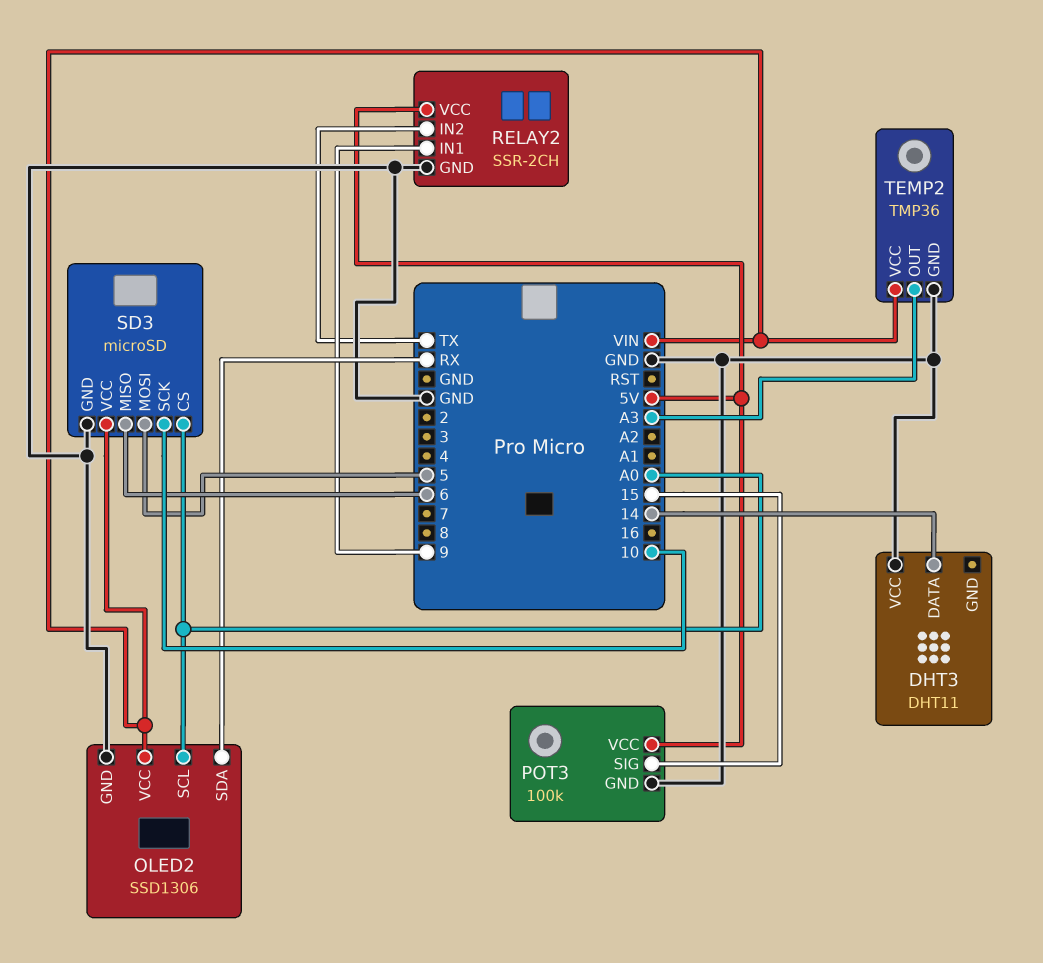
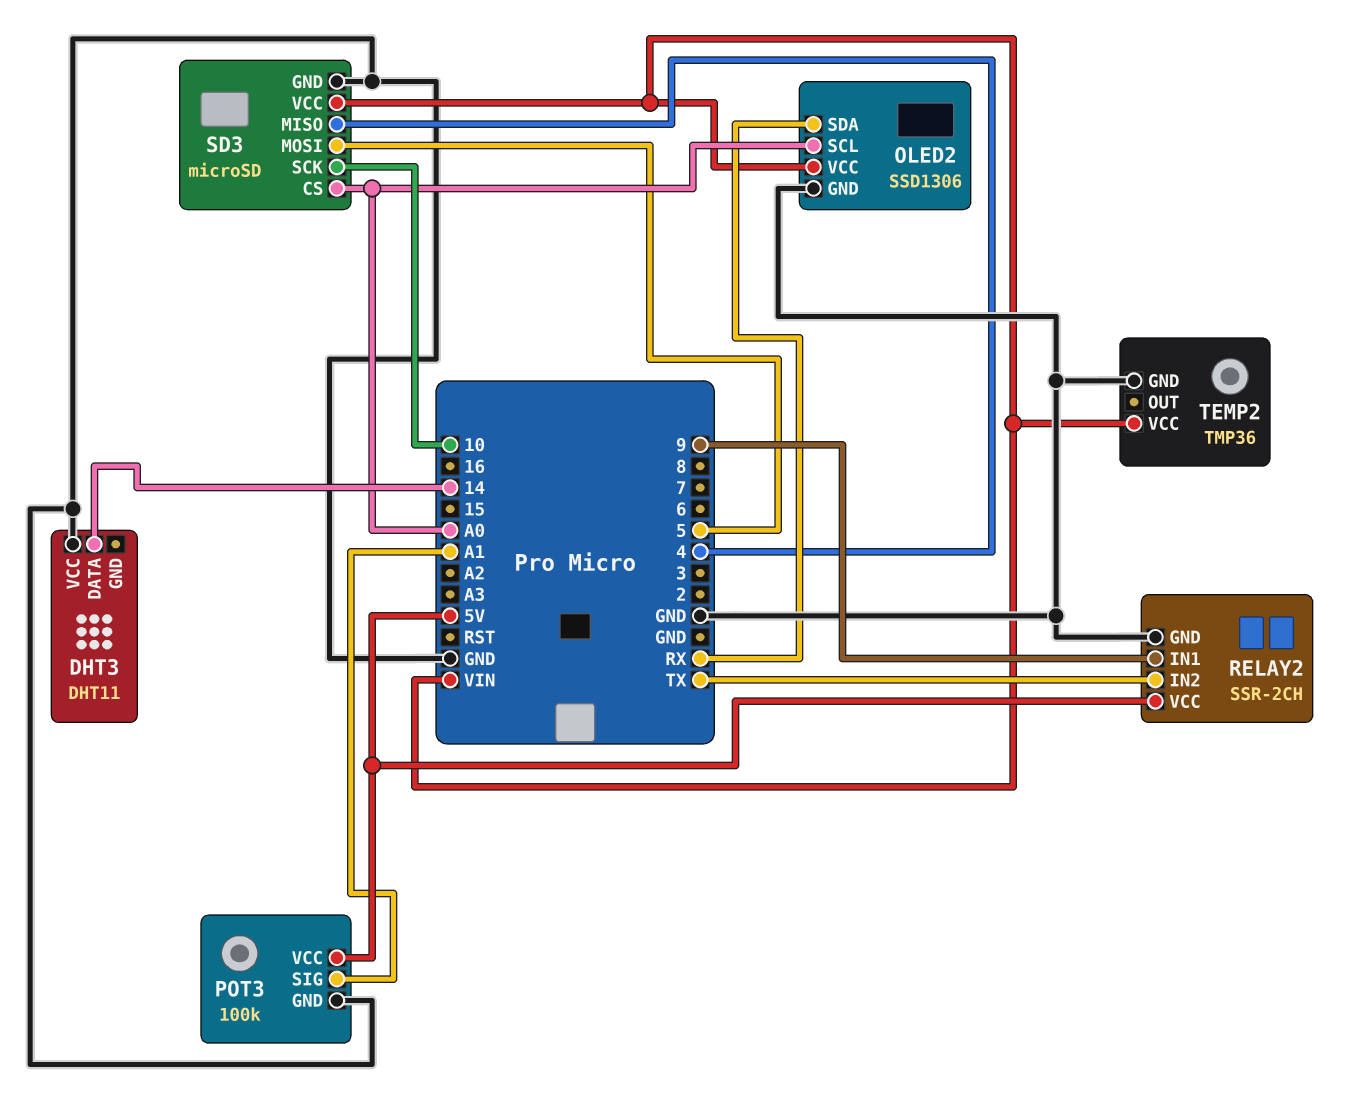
POT3 pin SIG: 15 -> A1
SD3 pin MISO: 6 -> 4
TEMP2 pin OUT: A3 -> none

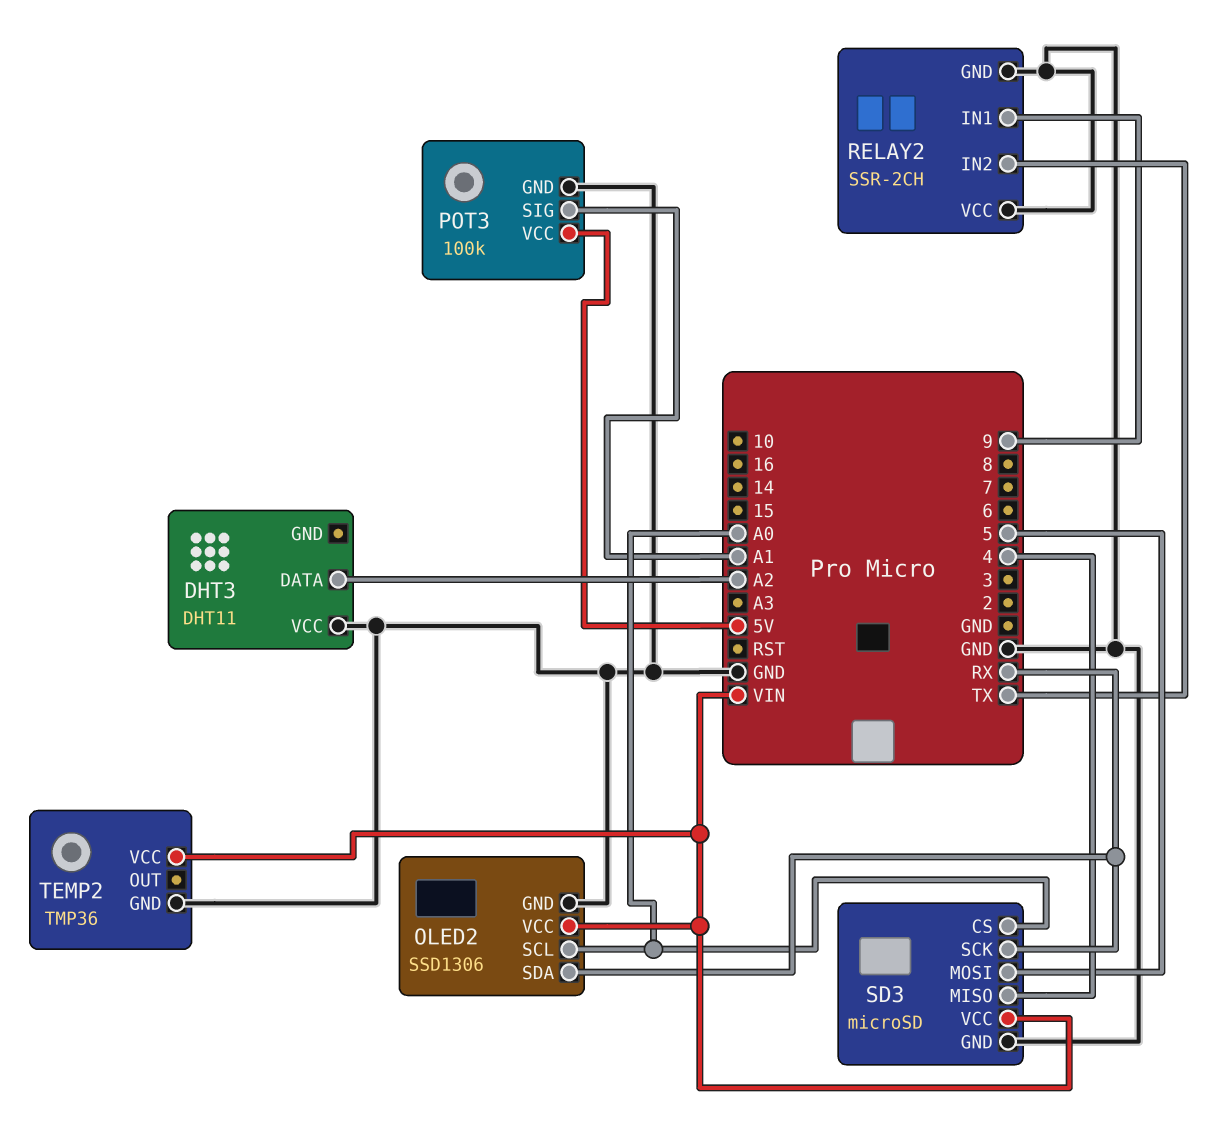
DHT3 pin DATA: 14 -> A2
RELAY2 pin VCC: 5V -> GND
SD3 pin SCK: 10 -> RX

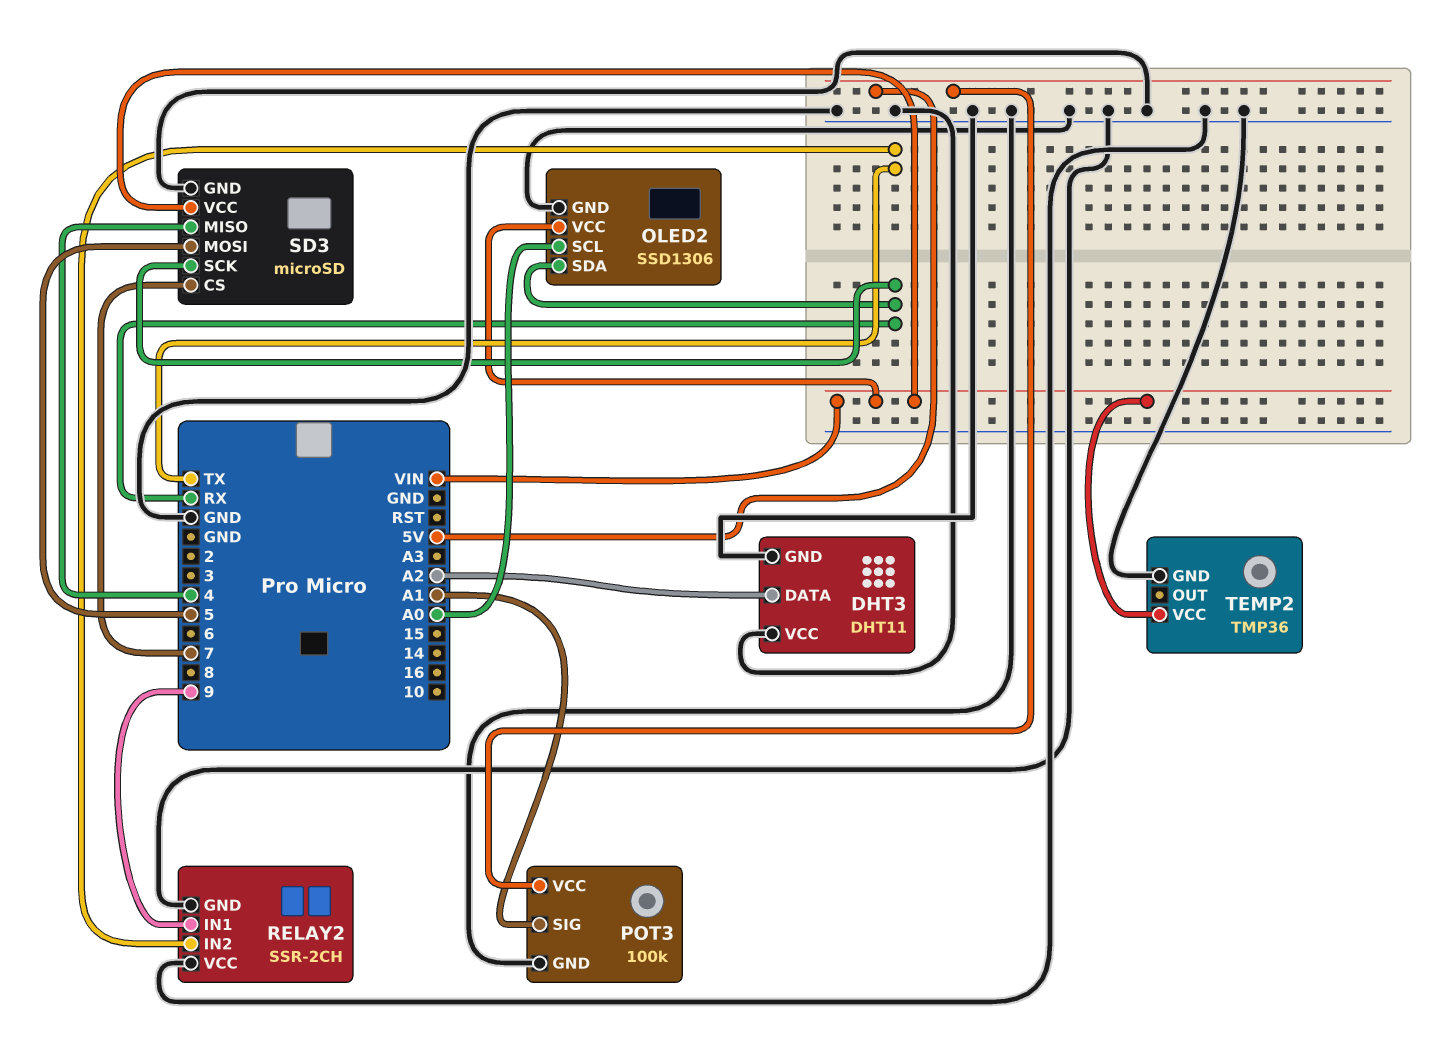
DHT3 pin GND: none -> GND
SD3 pin CS: A0 -> 7

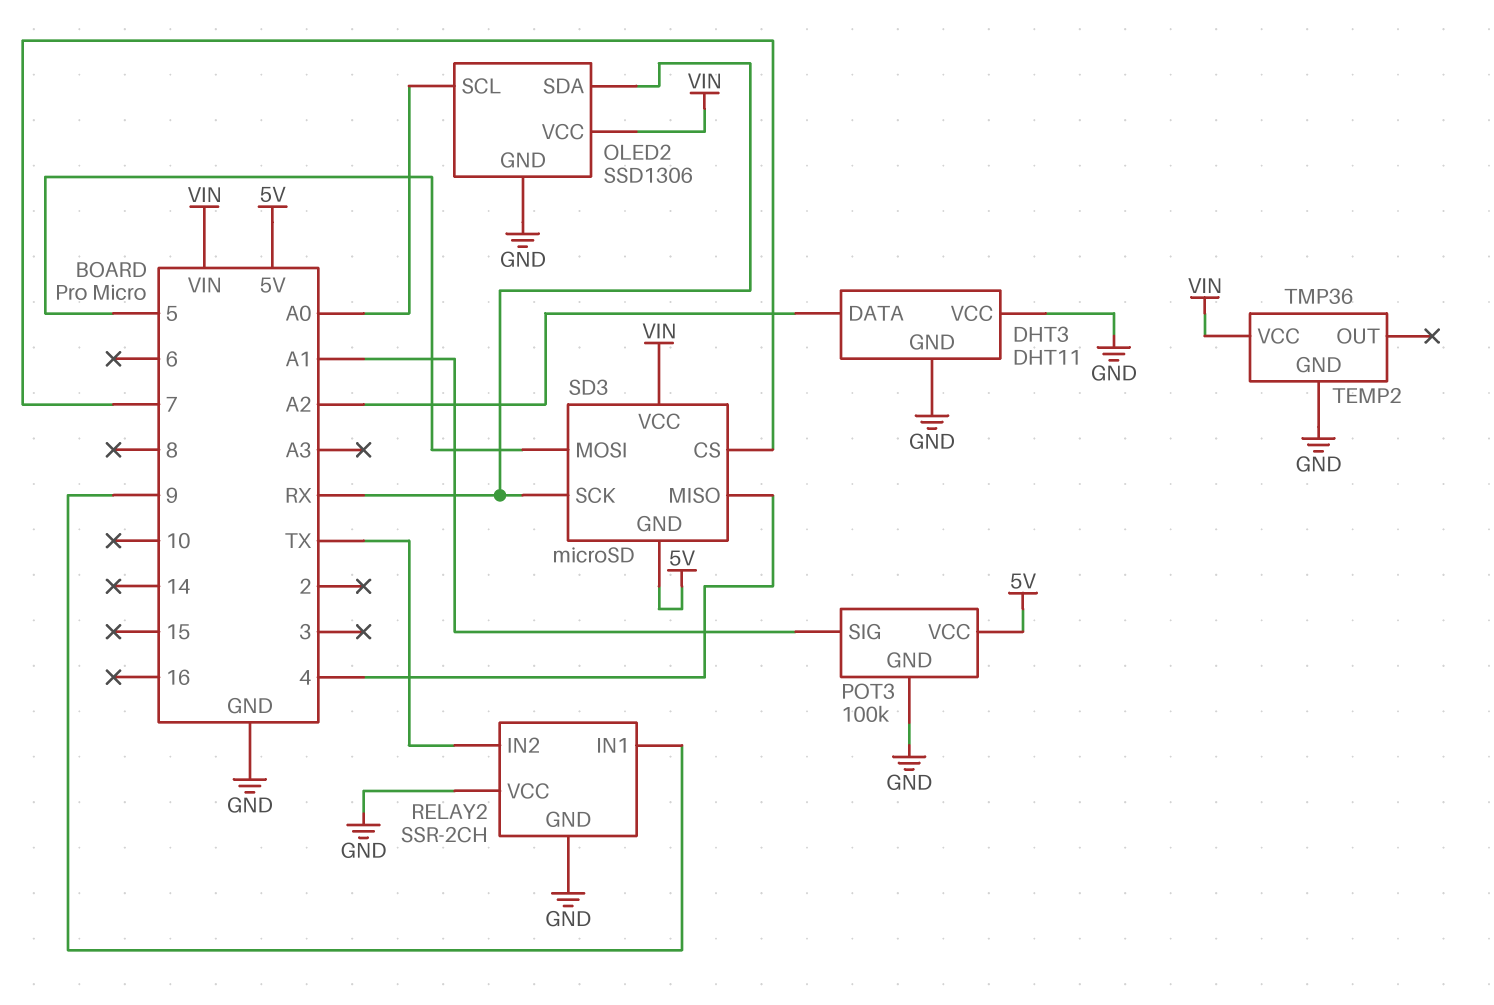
SD3 pin GND: GND -> 5V

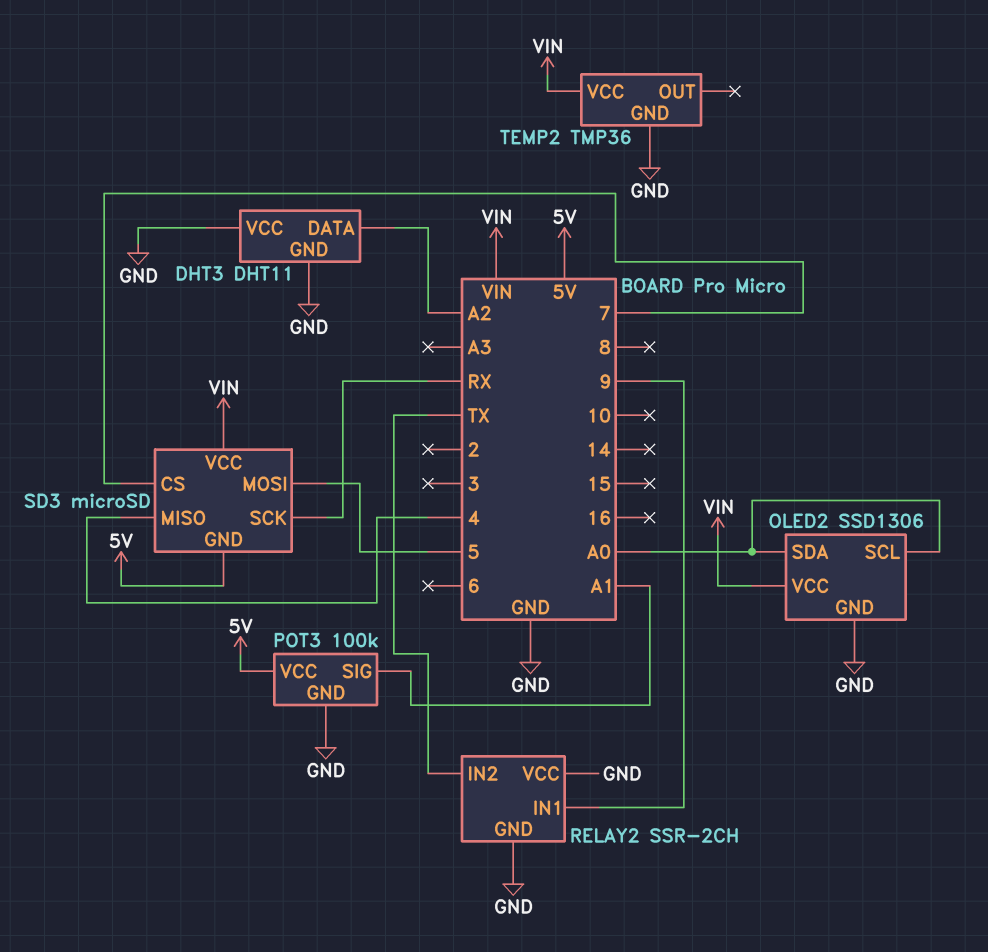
OLED2 pin SDA: RX -> A0

